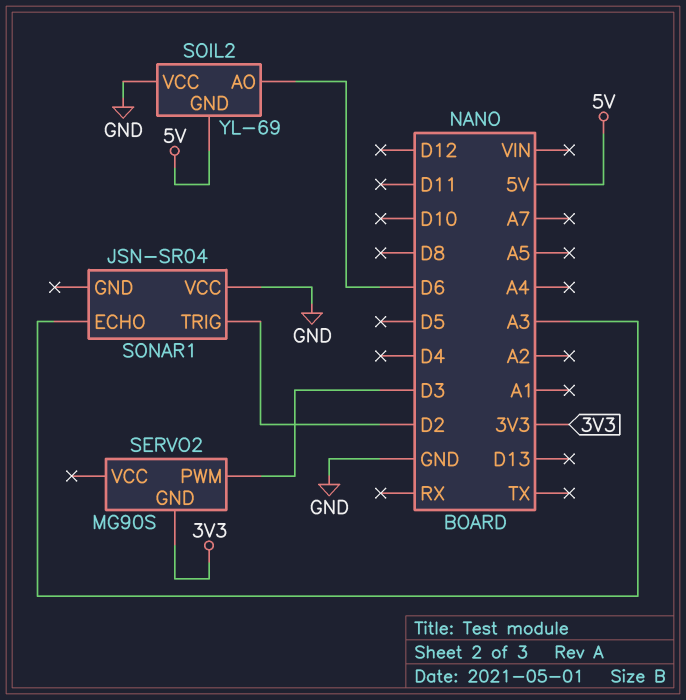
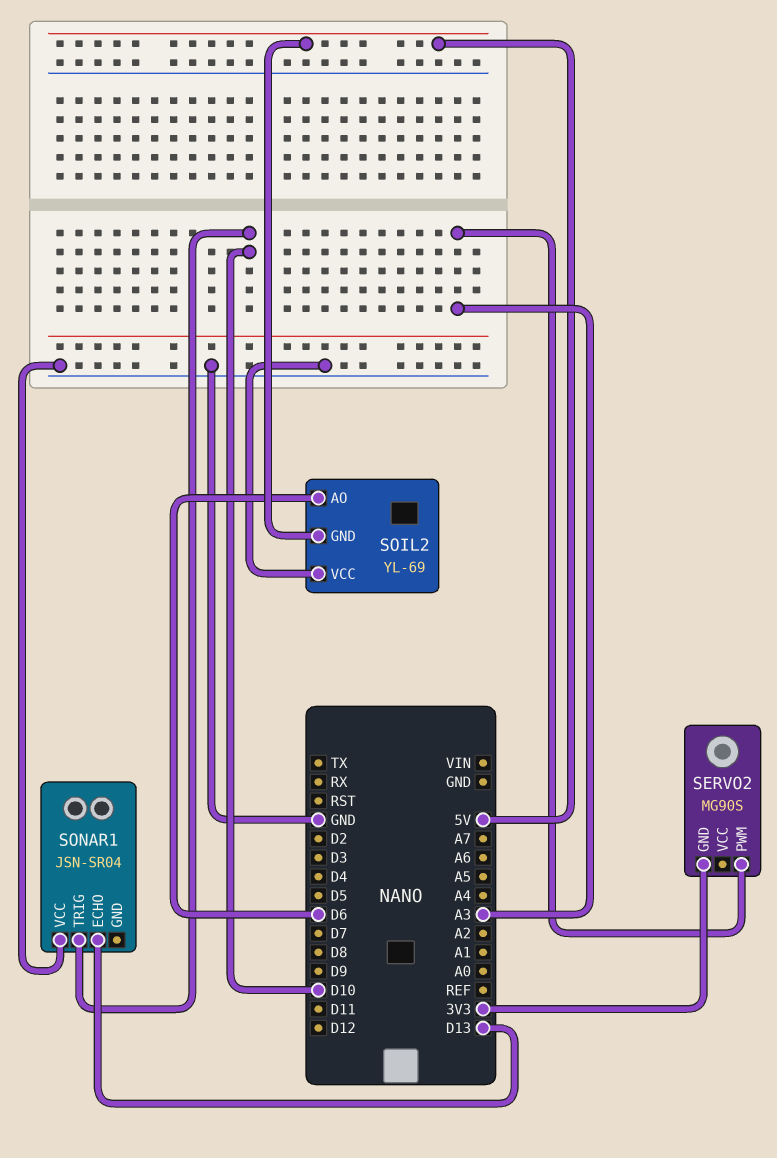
SERVO2 pin PWM: D3 -> A3
SONAR1 pin ECHO: A3 -> D13
SONAR1 pin TRIG: D2 -> D10

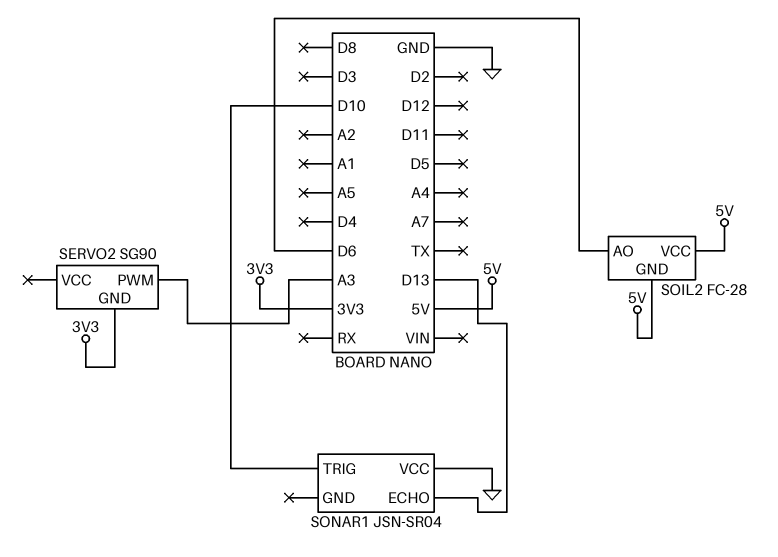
SERVO2: MG90S -> SG90
SOIL2: YL-69 -> FC-28
SOIL2 pin VCC: GND -> 5V

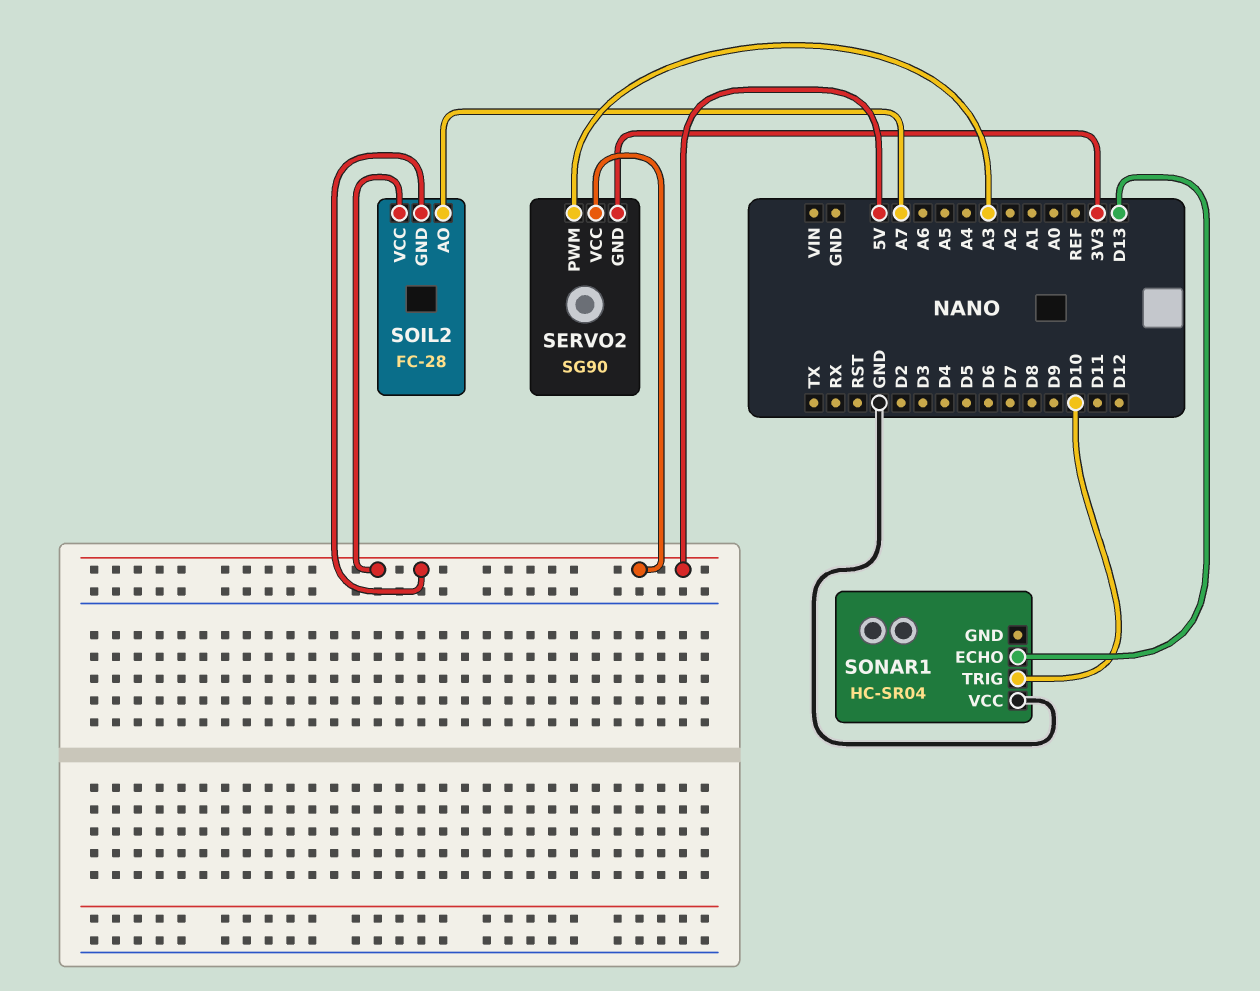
SERVO2 pin VCC: none -> 5V
SOIL2 pin AO: D6 -> A7
SONAR1: JSN-SR04 -> HC-SR04

